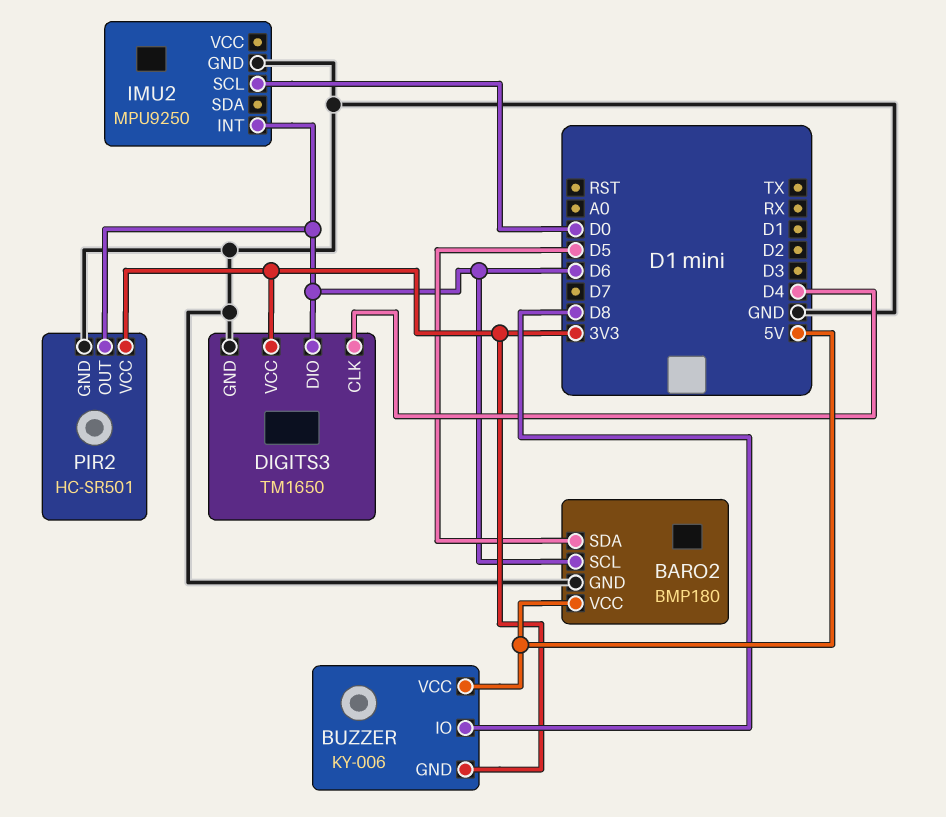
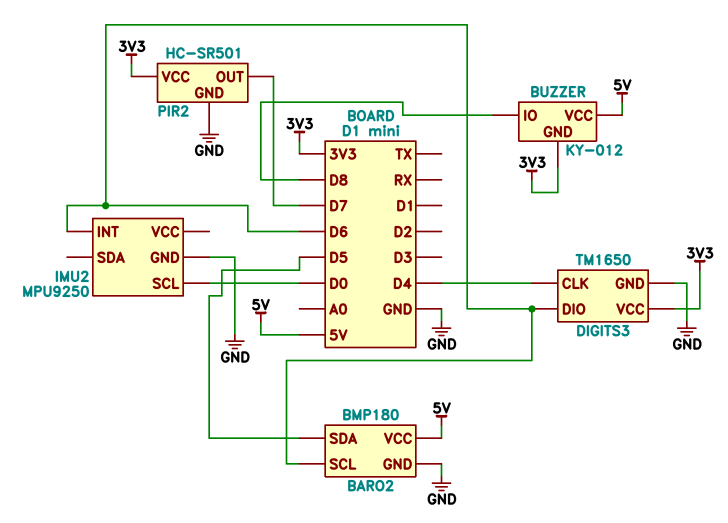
BUZZER: KY-006 -> KY-012
PIR2 pin OUT: D6 -> D7

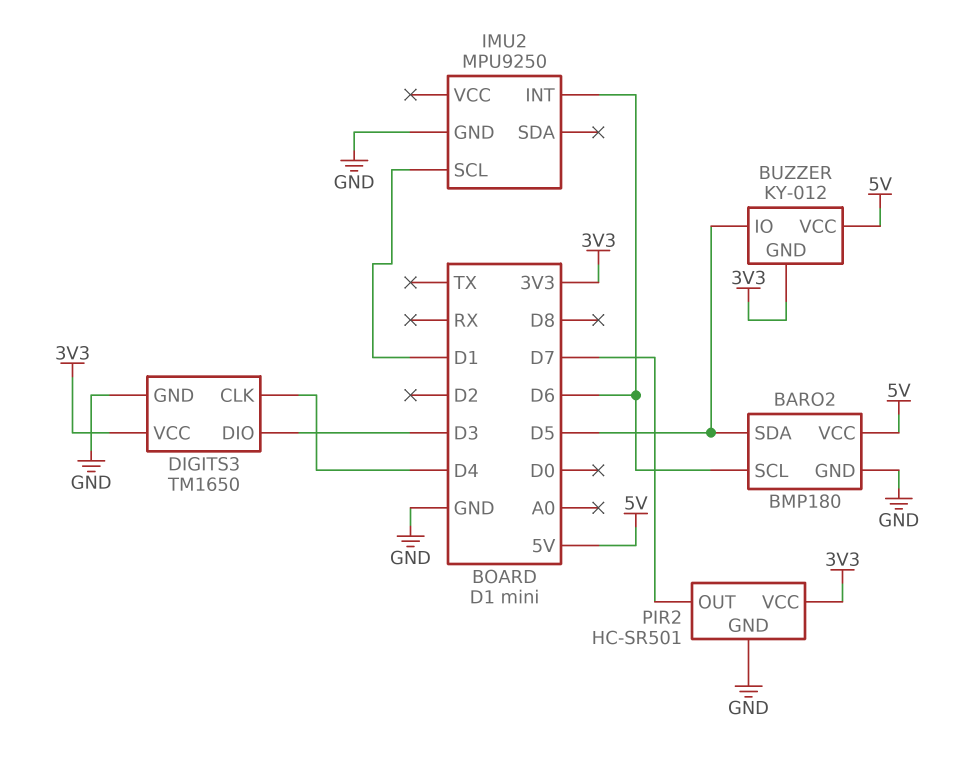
BUZZER pin IO: D8 -> D5
DIGITS3 pin DIO: D6 -> D3
IMU2 pin SCL: D0 -> D1

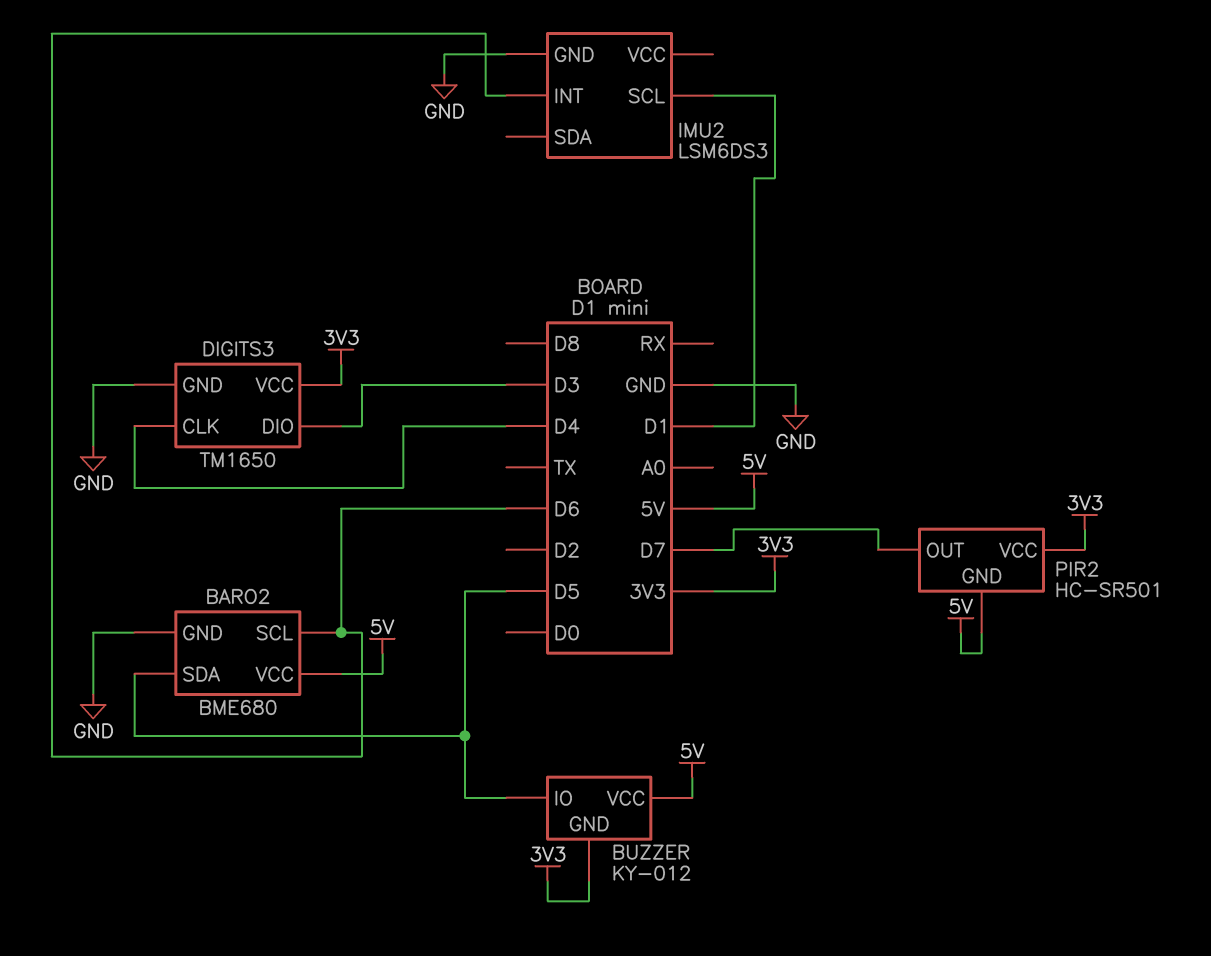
BARO2: BMP180 -> BME680
IMU2: MPU9250 -> LSM6DS3
PIR2 pin GND: GND -> 5V

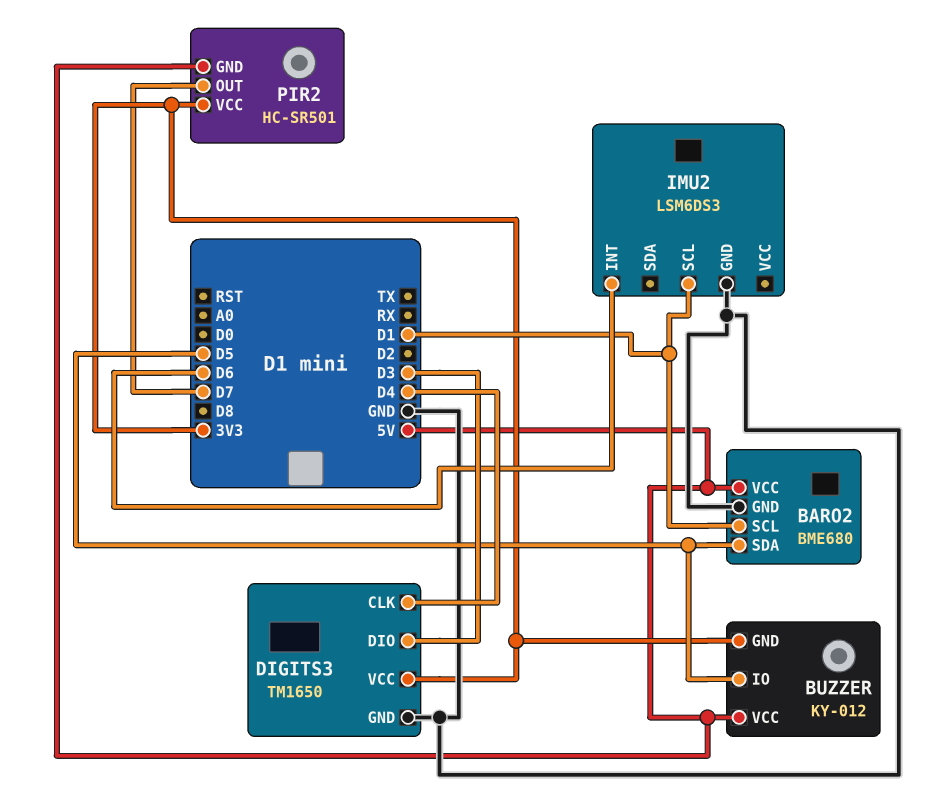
BARO2 pin SCL: D6 -> D1

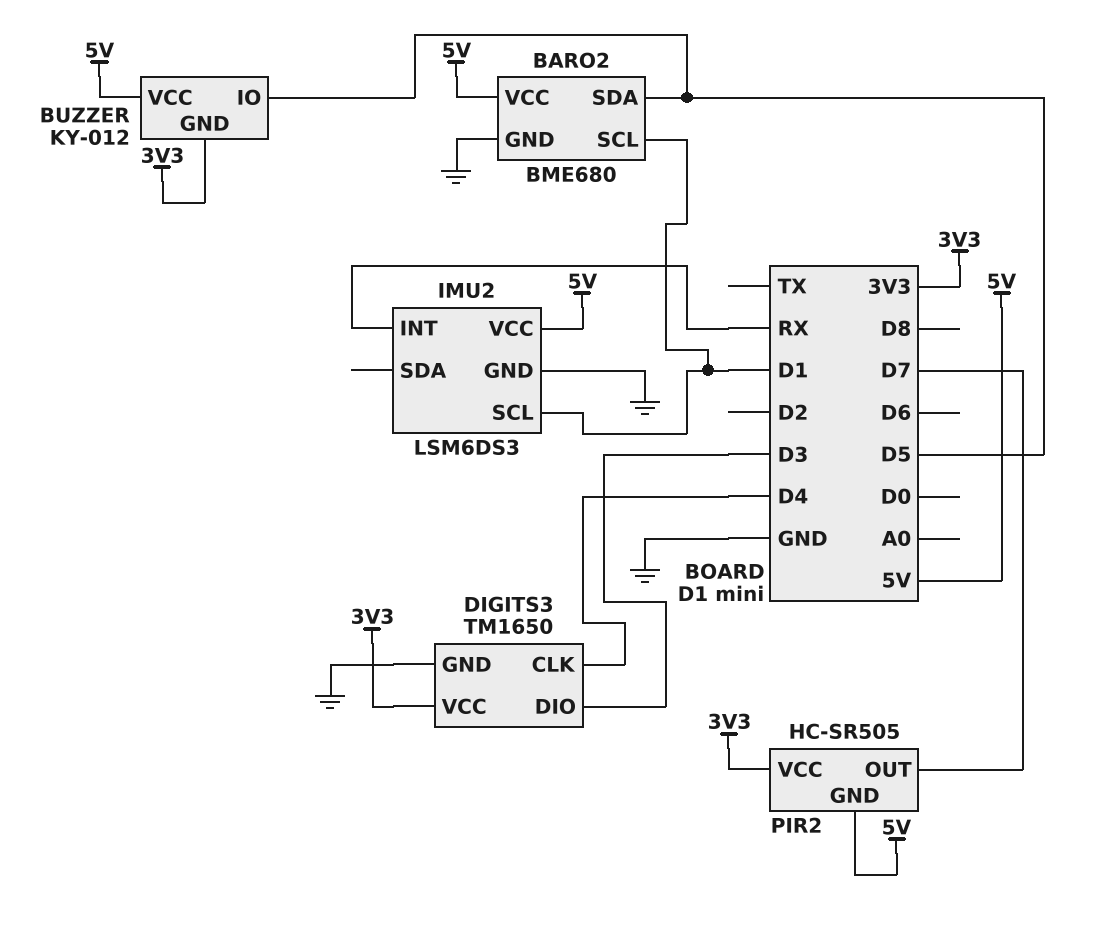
IMU2 pin INT: D6 -> RX
IMU2 pin VCC: none -> 5V
PIR2: HC-SR501 -> HC-SR505

